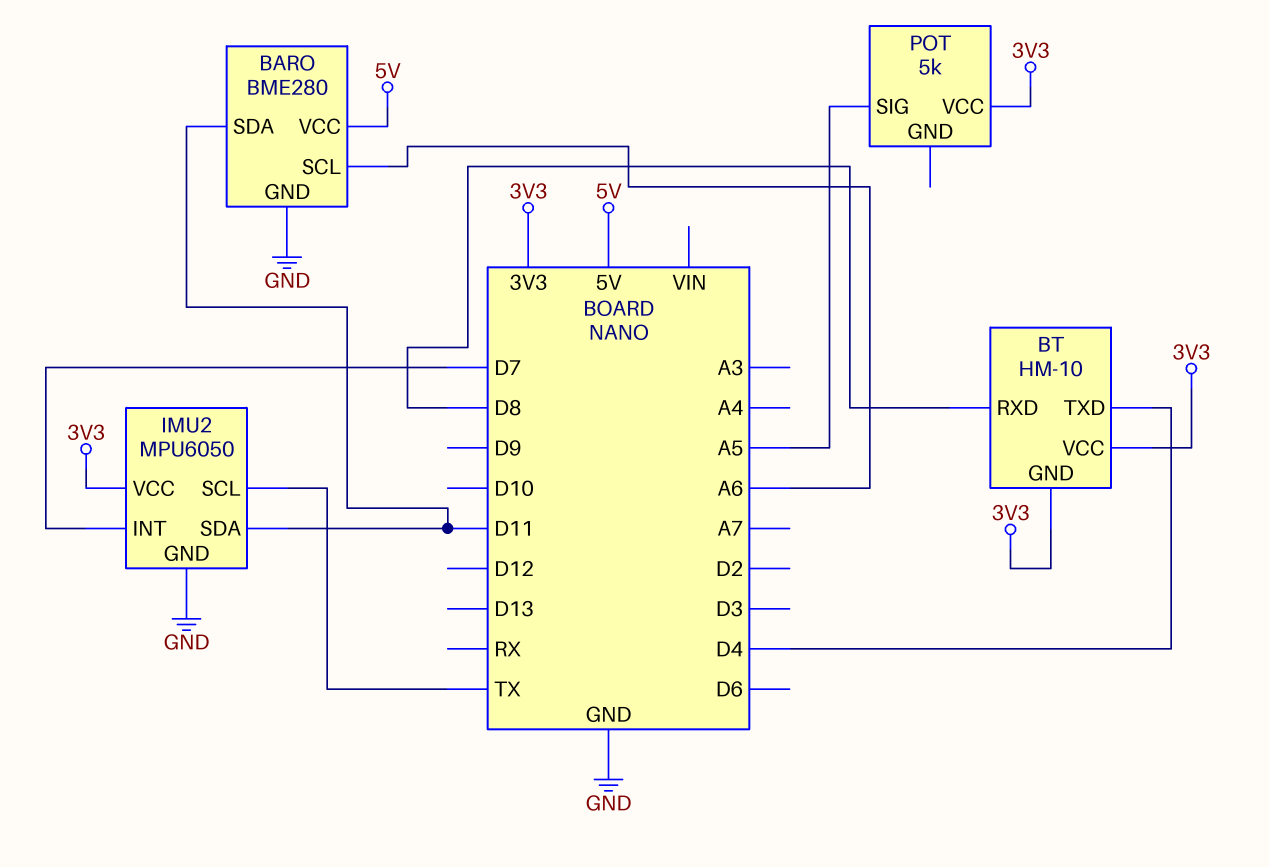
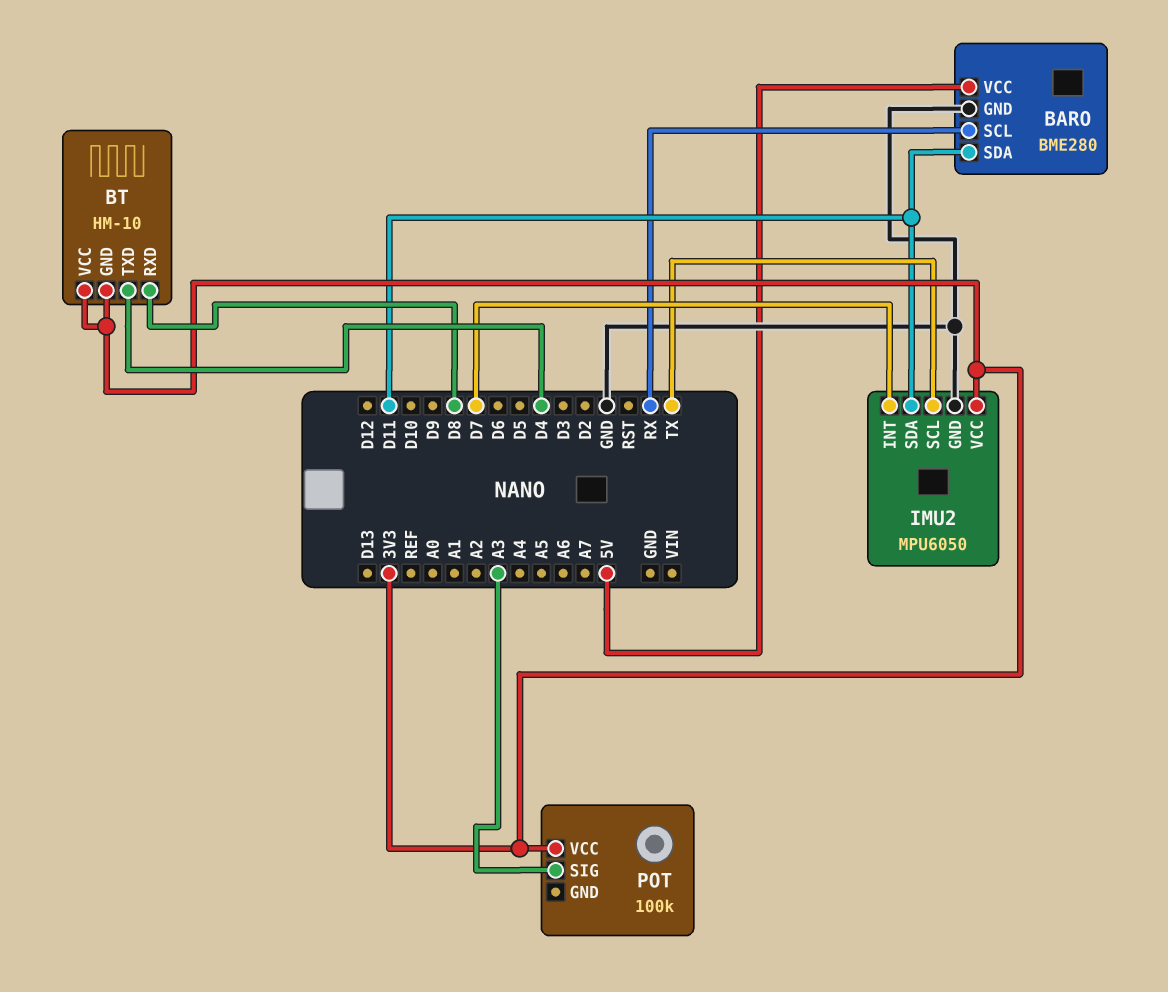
BARO pin SCL: A6 -> RX
POT: 5k -> 100k
POT pin SIG: A5 -> A3

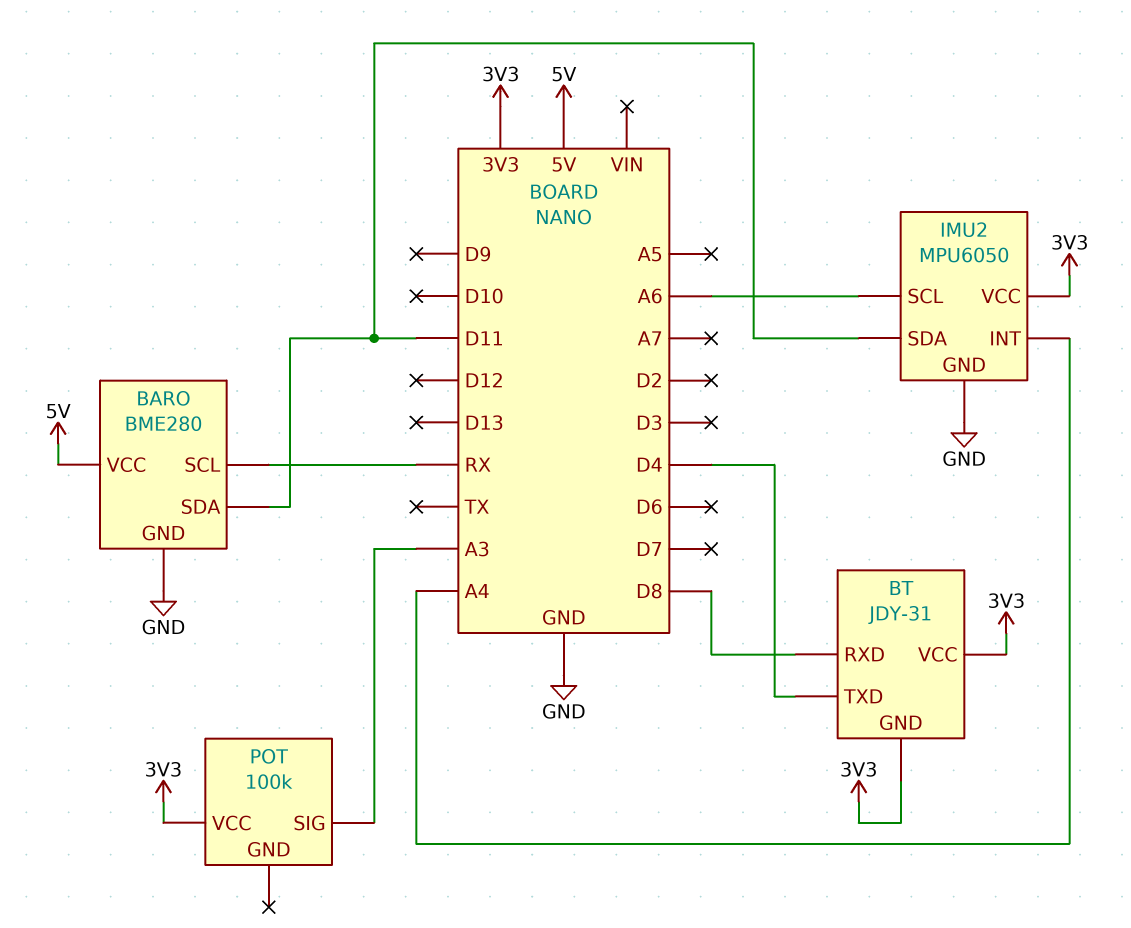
BT: HM-10 -> JDY-31
IMU2 pin INT: D7 -> A4
IMU2 pin SCL: TX -> A6

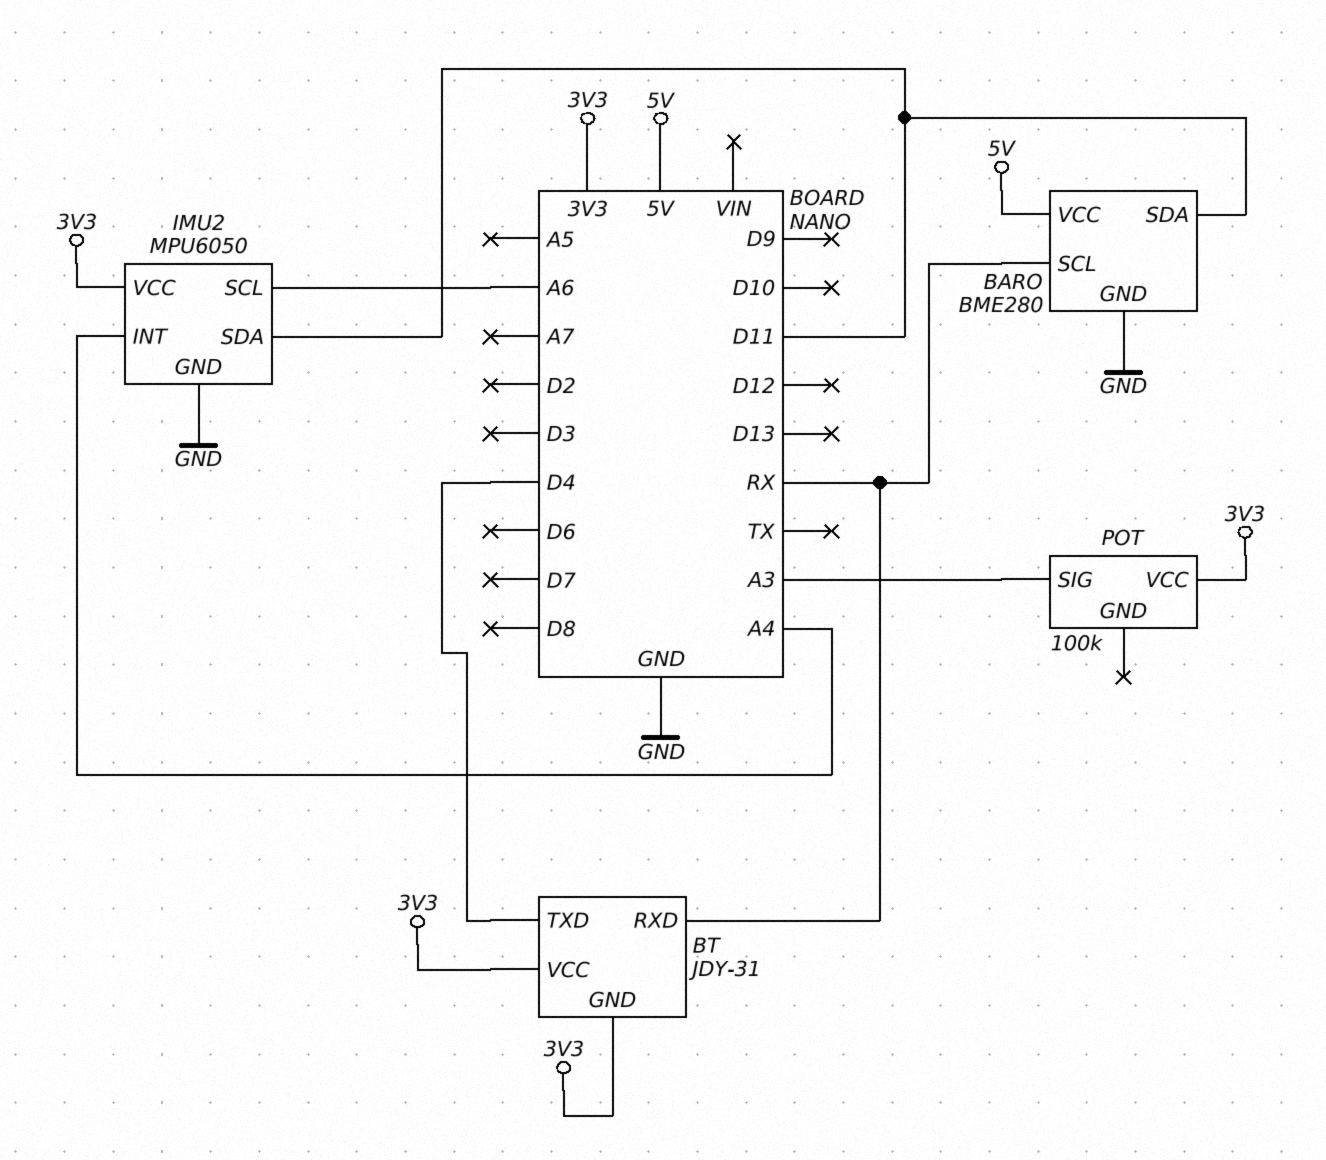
BT pin RXD: D8 -> RX

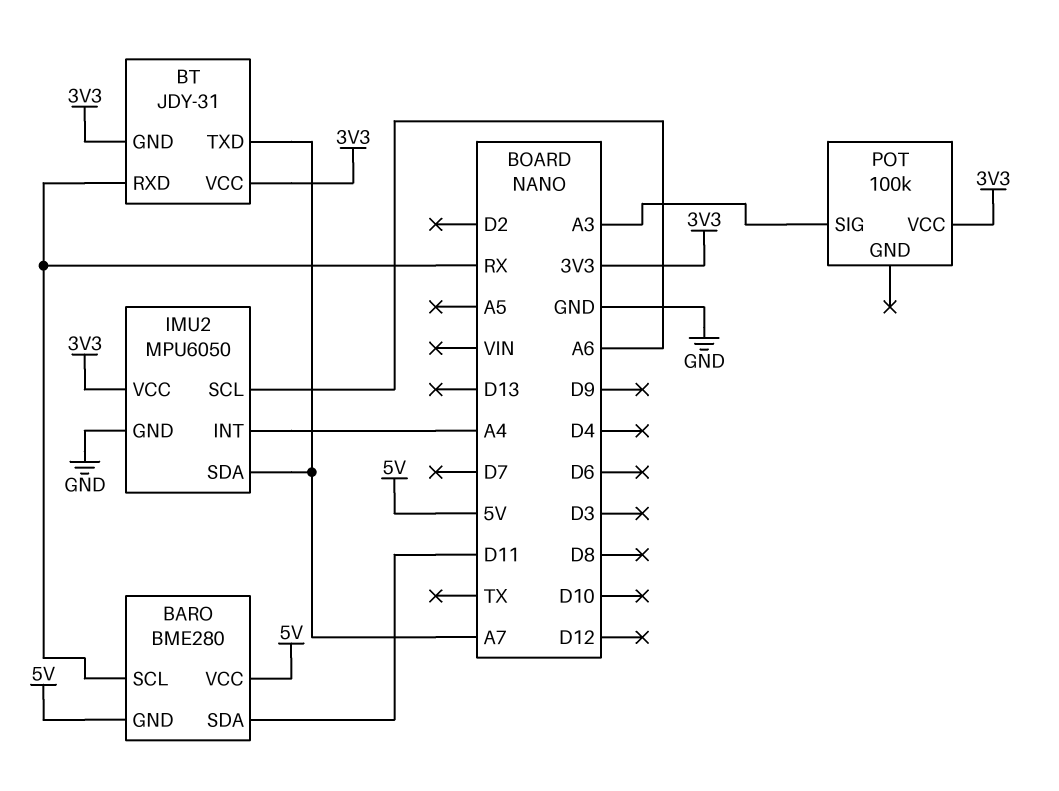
BARO pin GND: GND -> 5V
BT pin TXD: D4 -> A7
IMU2 pin SDA: D11 -> A7

